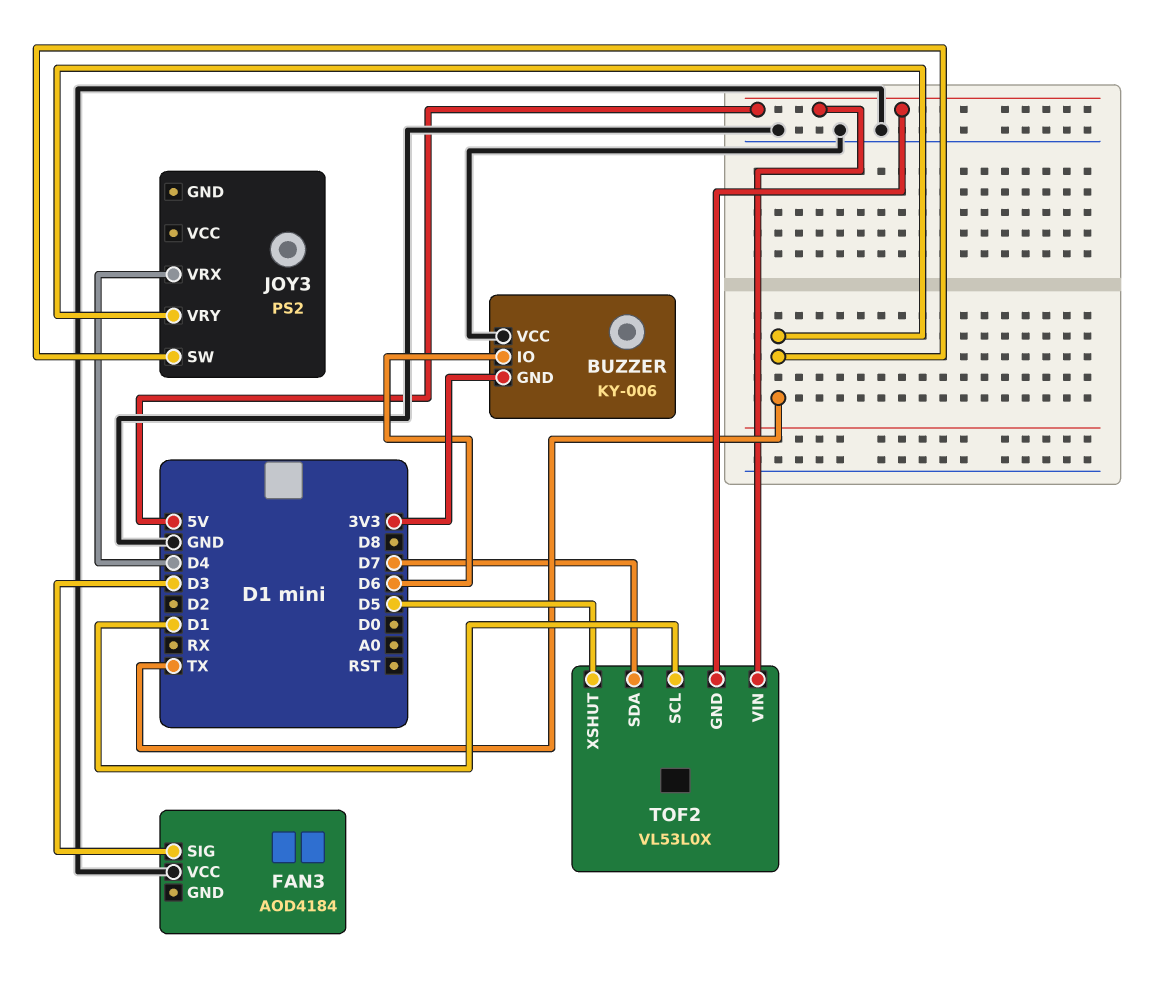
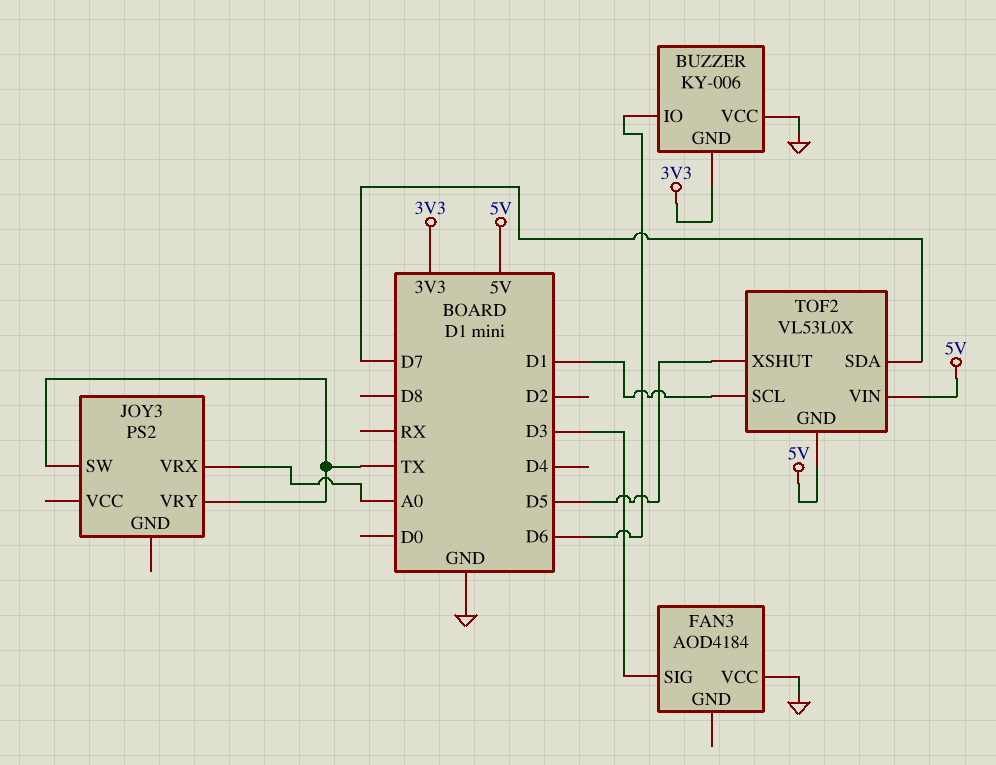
JOY3 pin VRX: D4 -> A0

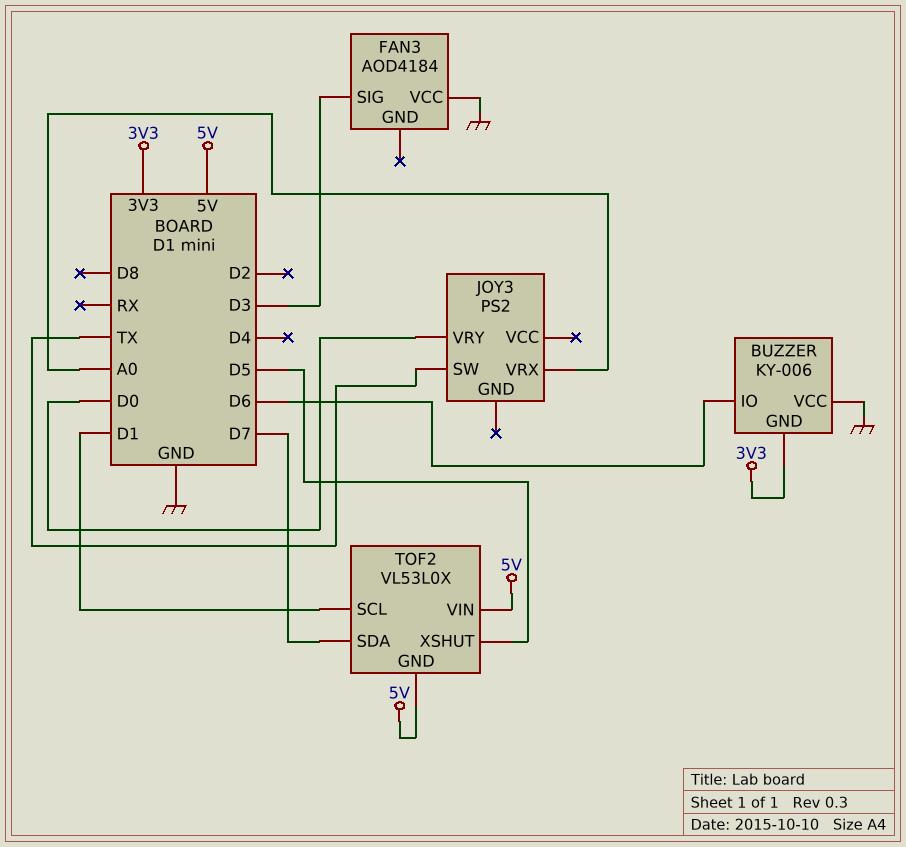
JOY3 pin VRY: TX -> D0

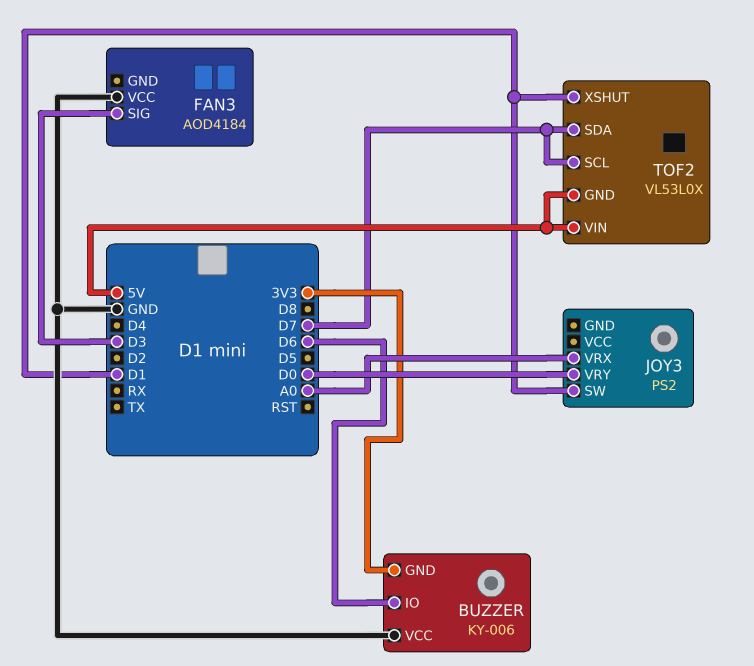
JOY3 pin SW: TX -> D1
TOF2 pin SCL: D1 -> D7
TOF2 pin XSHUT: D5 -> D1

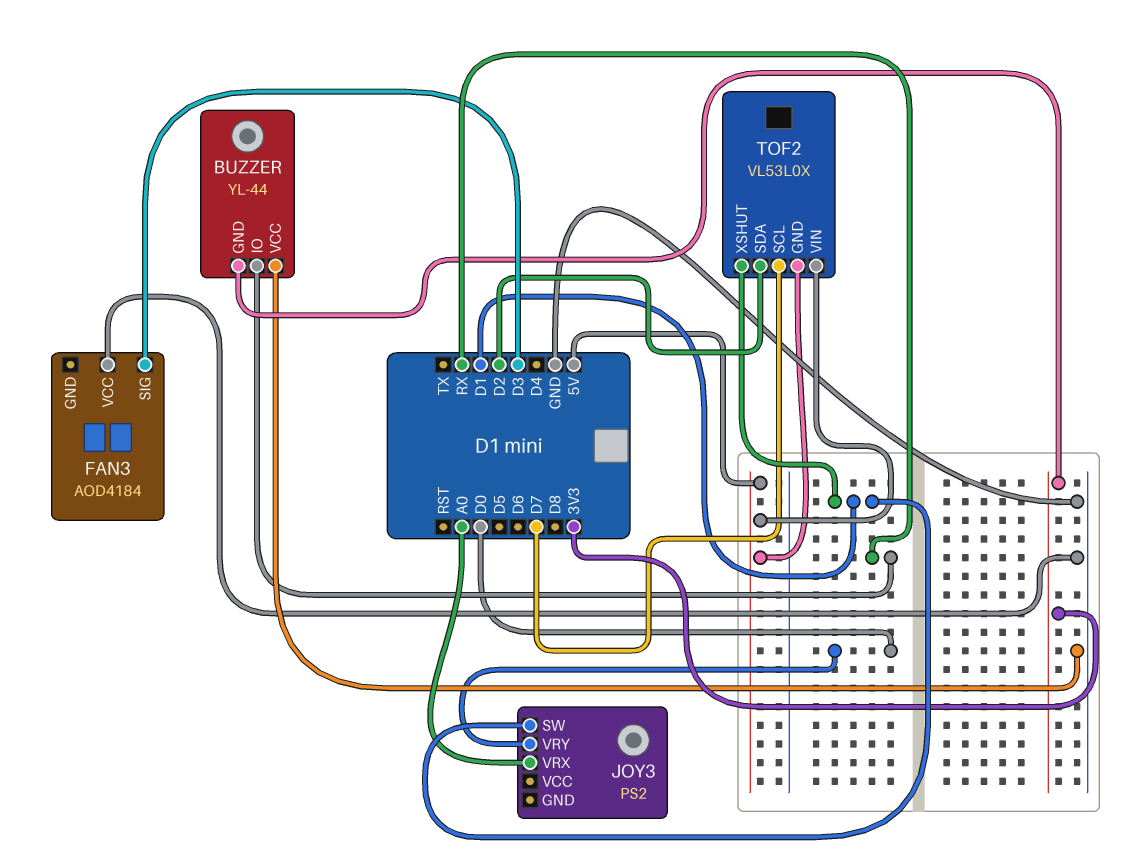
BUZZER: KY-006 -> YL-44
BUZZER pin IO: D6 -> RX
TOF2 pin SDA: D7 -> D2

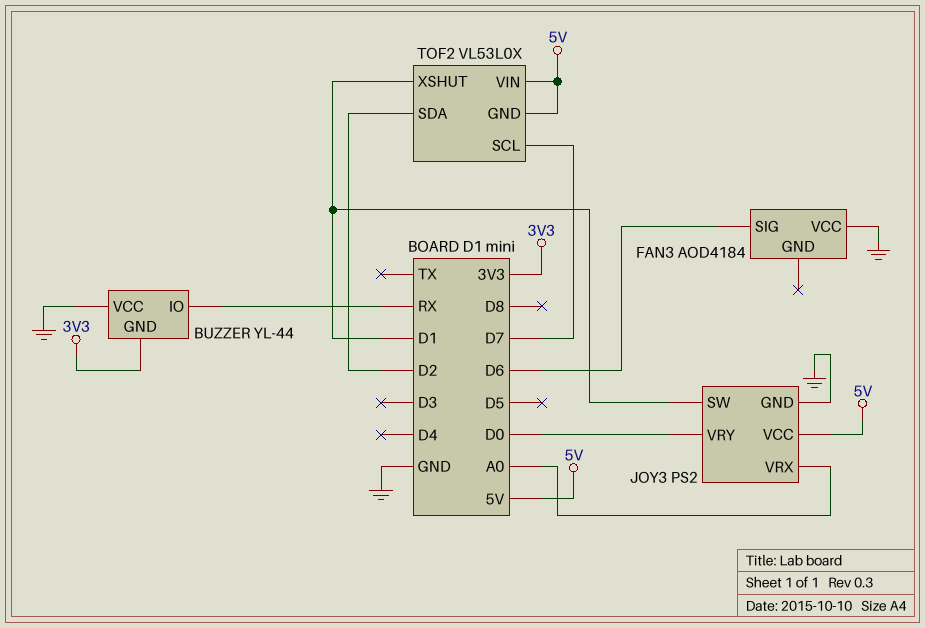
FAN3 pin SIG: D3 -> D6
JOY3 pin GND: none -> GND
JOY3 pin VCC: none -> 5V

